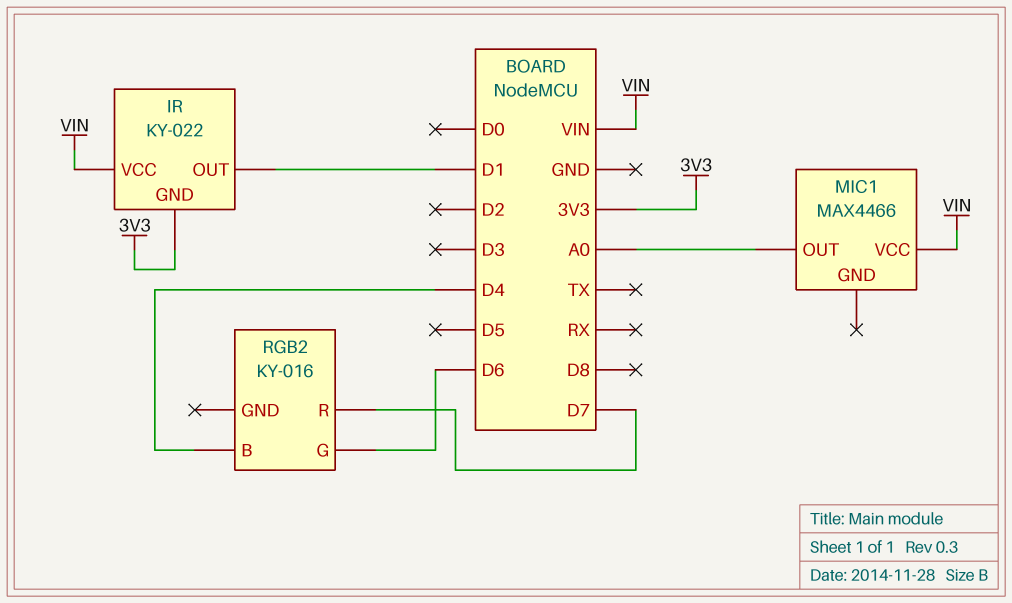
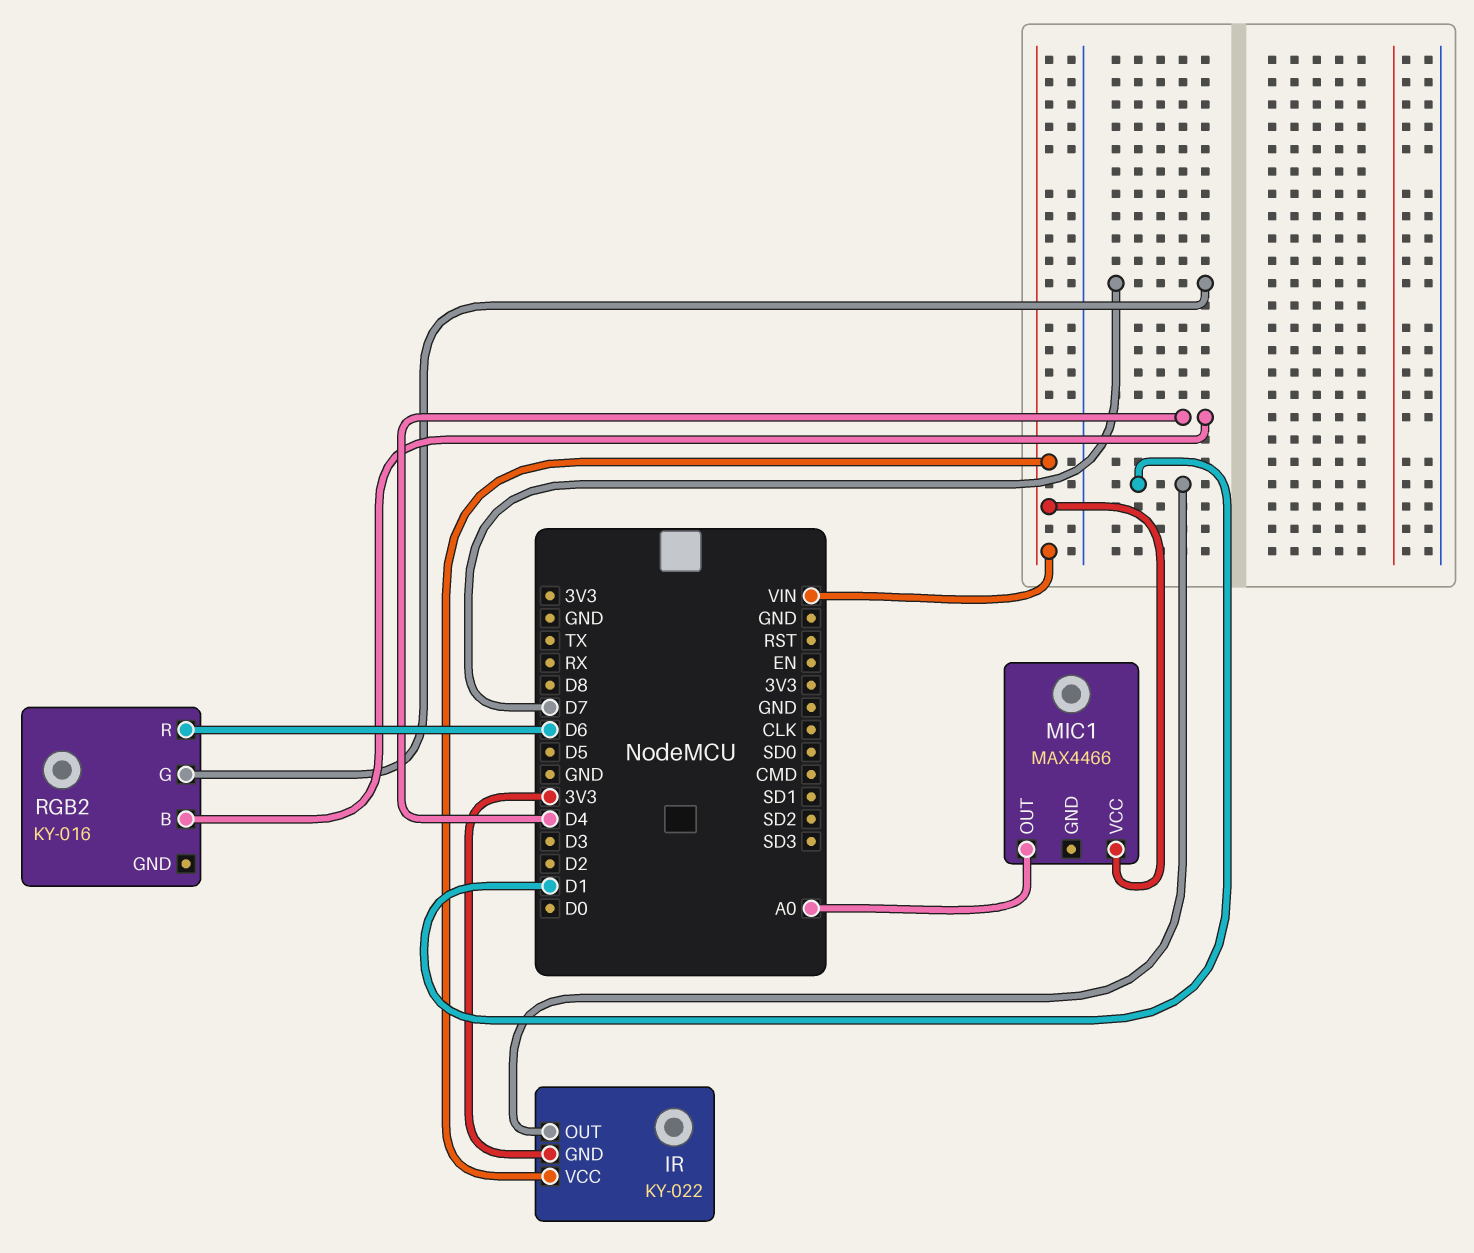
RGB2 pin G: D6 -> D7
RGB2 pin R: D7 -> D6

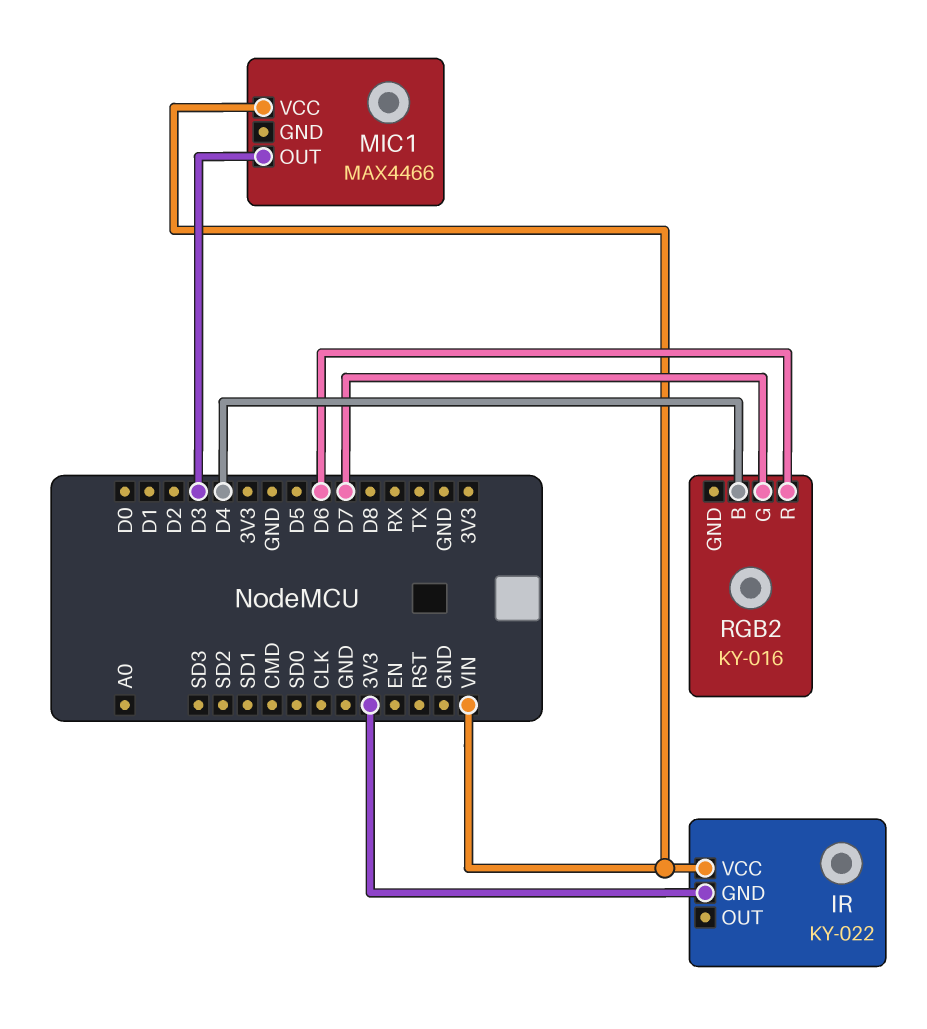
IR pin OUT: D1 -> none
MIC1 pin OUT: A0 -> D3

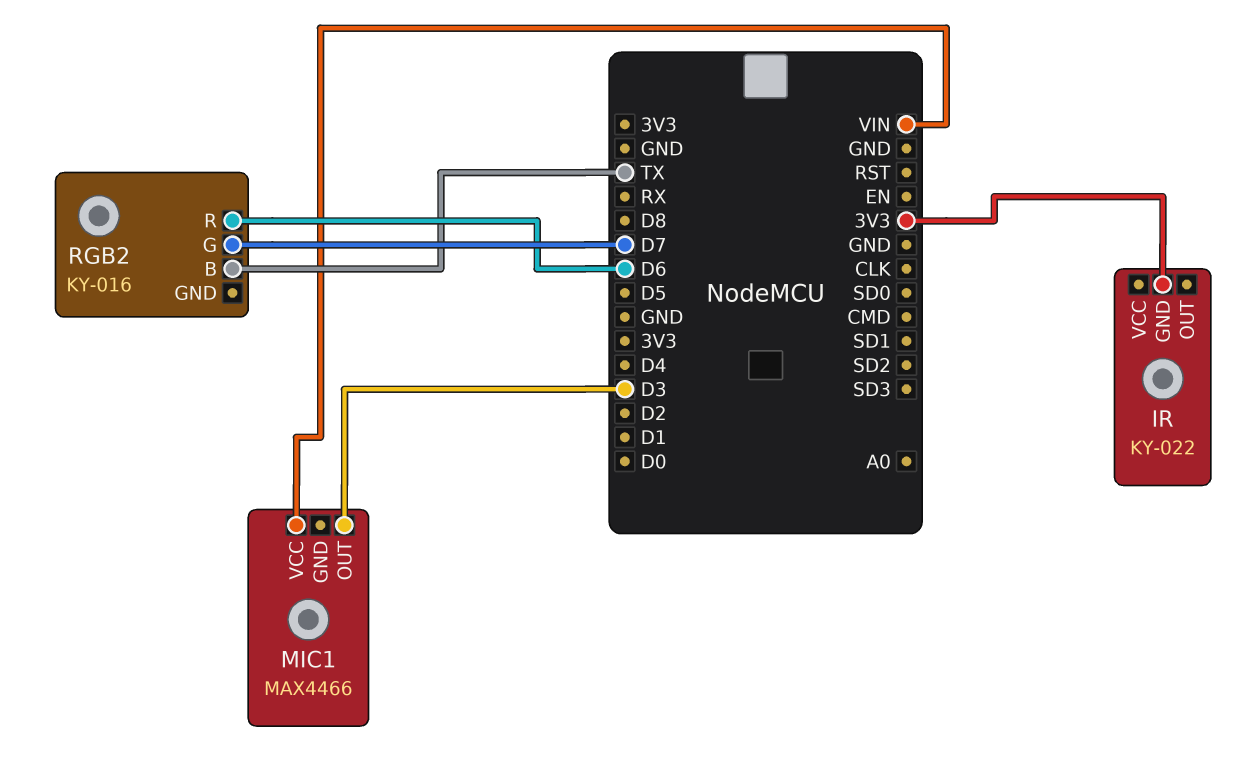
IR pin VCC: VIN -> none
RGB2 pin B: D4 -> TX

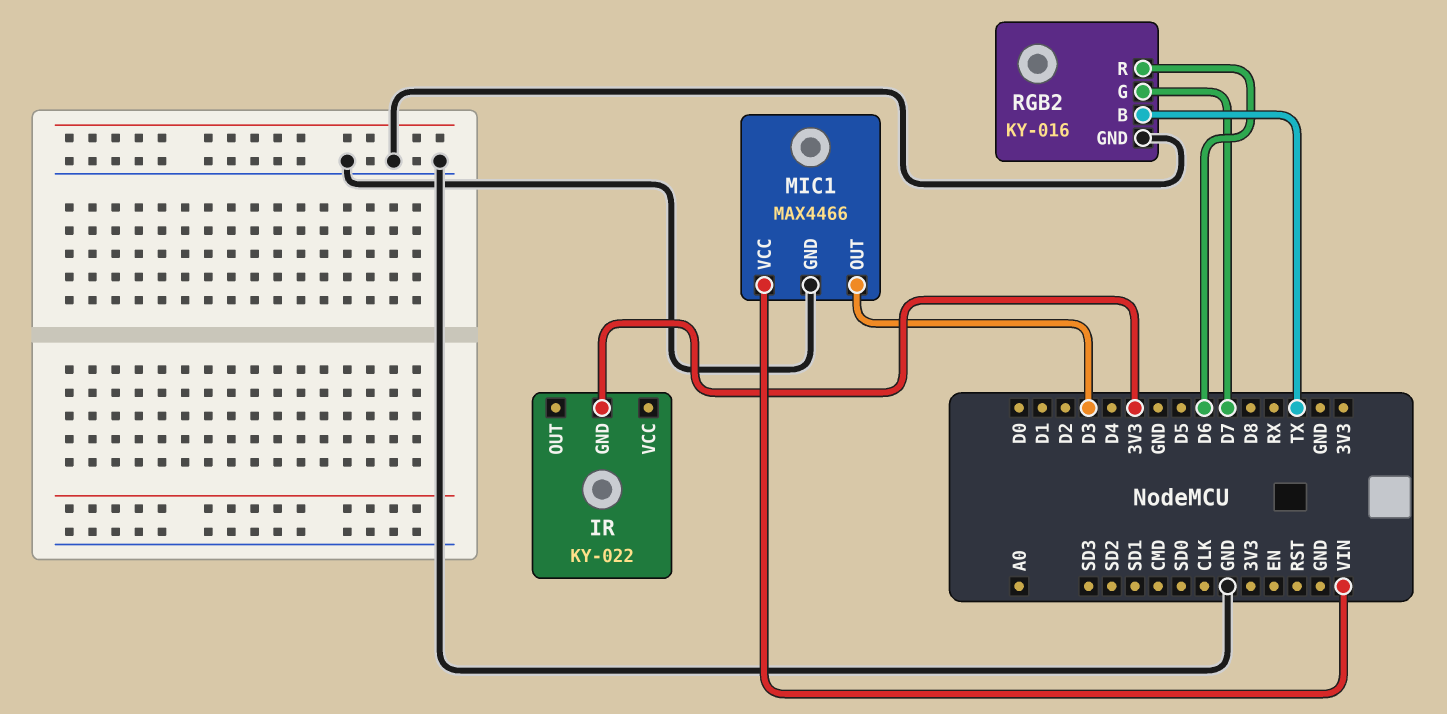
MIC1 pin GND: none -> GND
RGB2 pin GND: none -> GND

